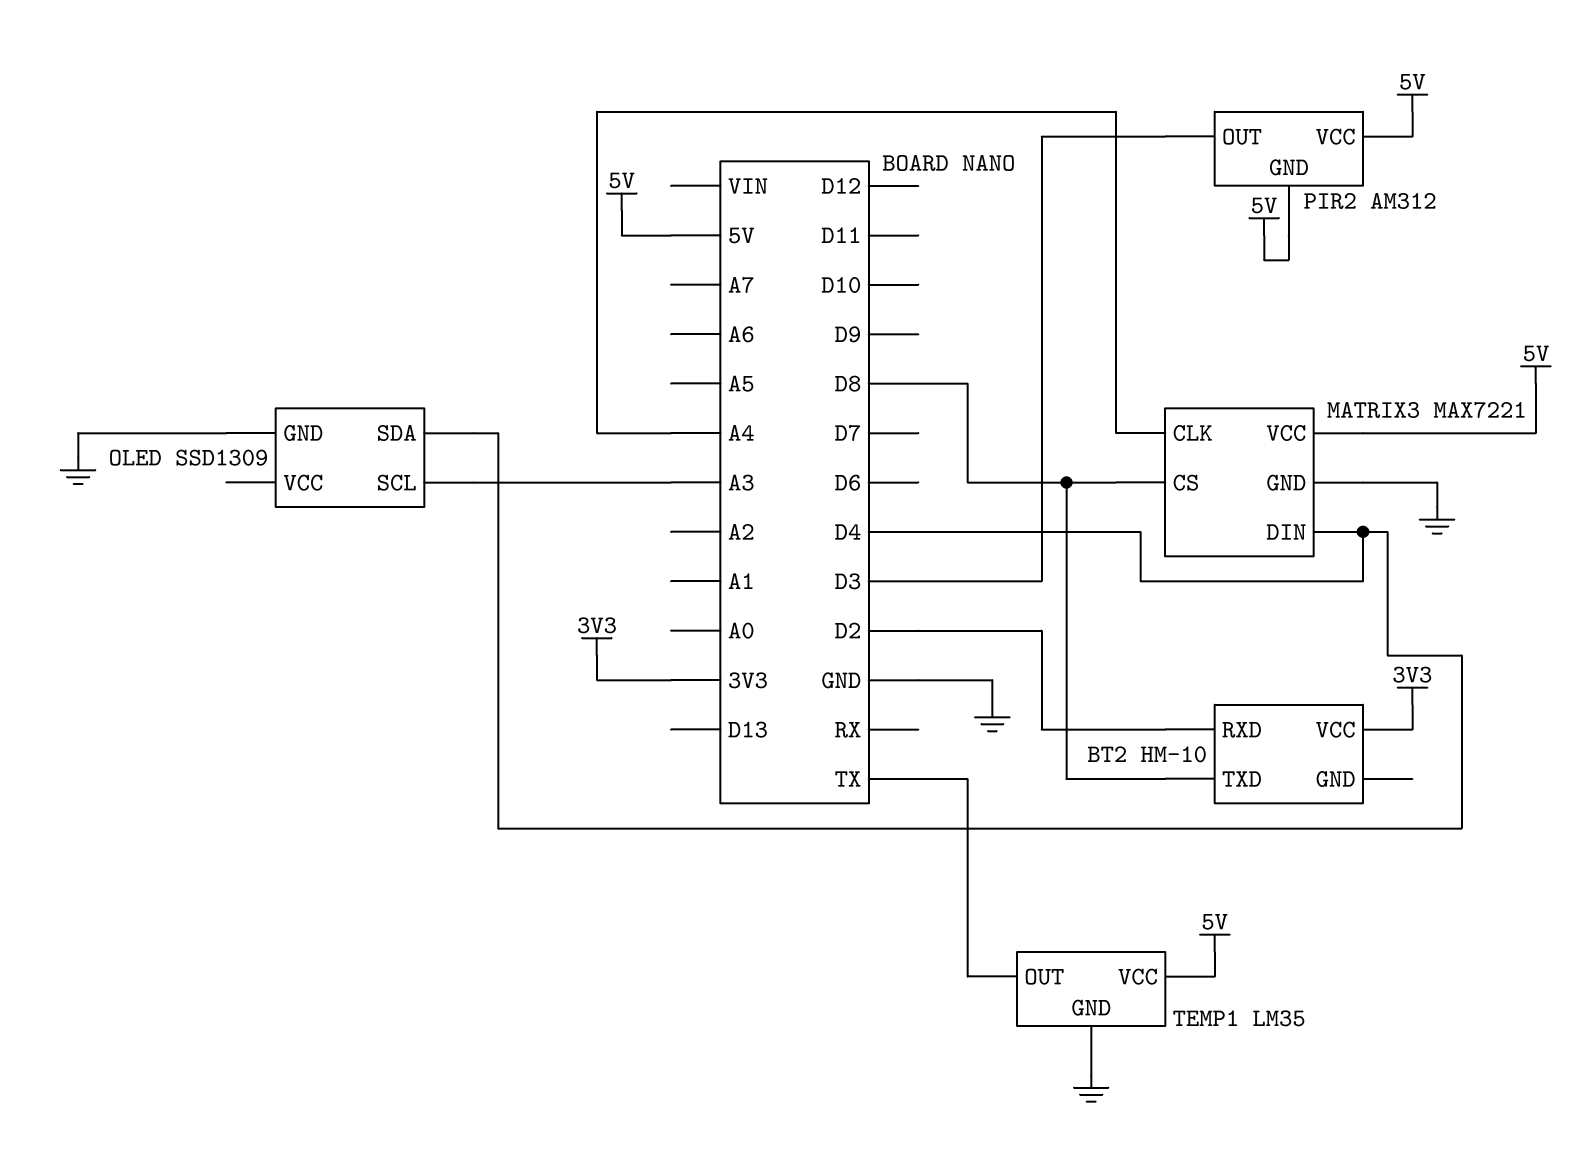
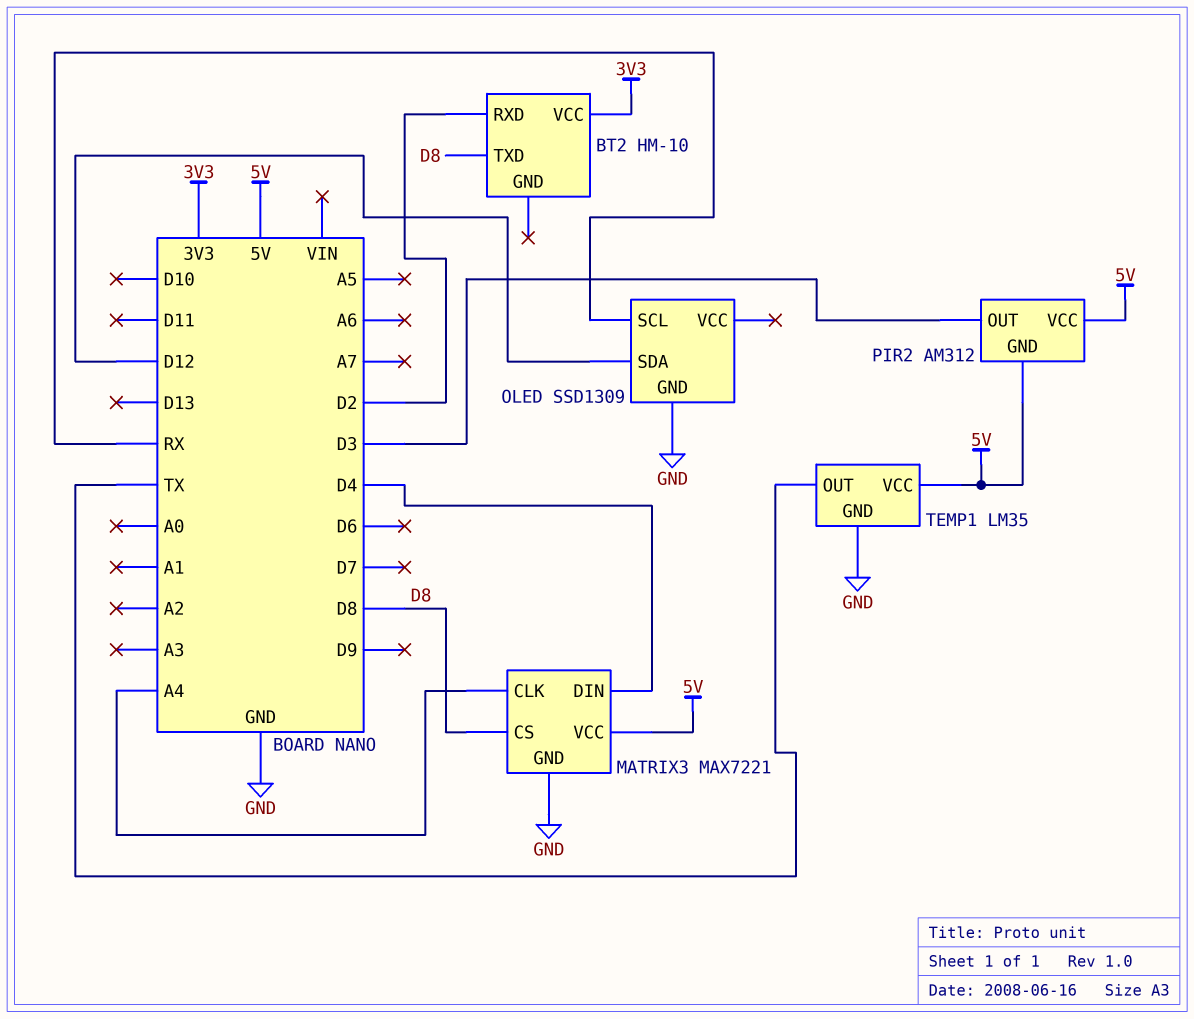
OLED pin SCL: A3 -> RX
OLED pin SDA: D4 -> D12

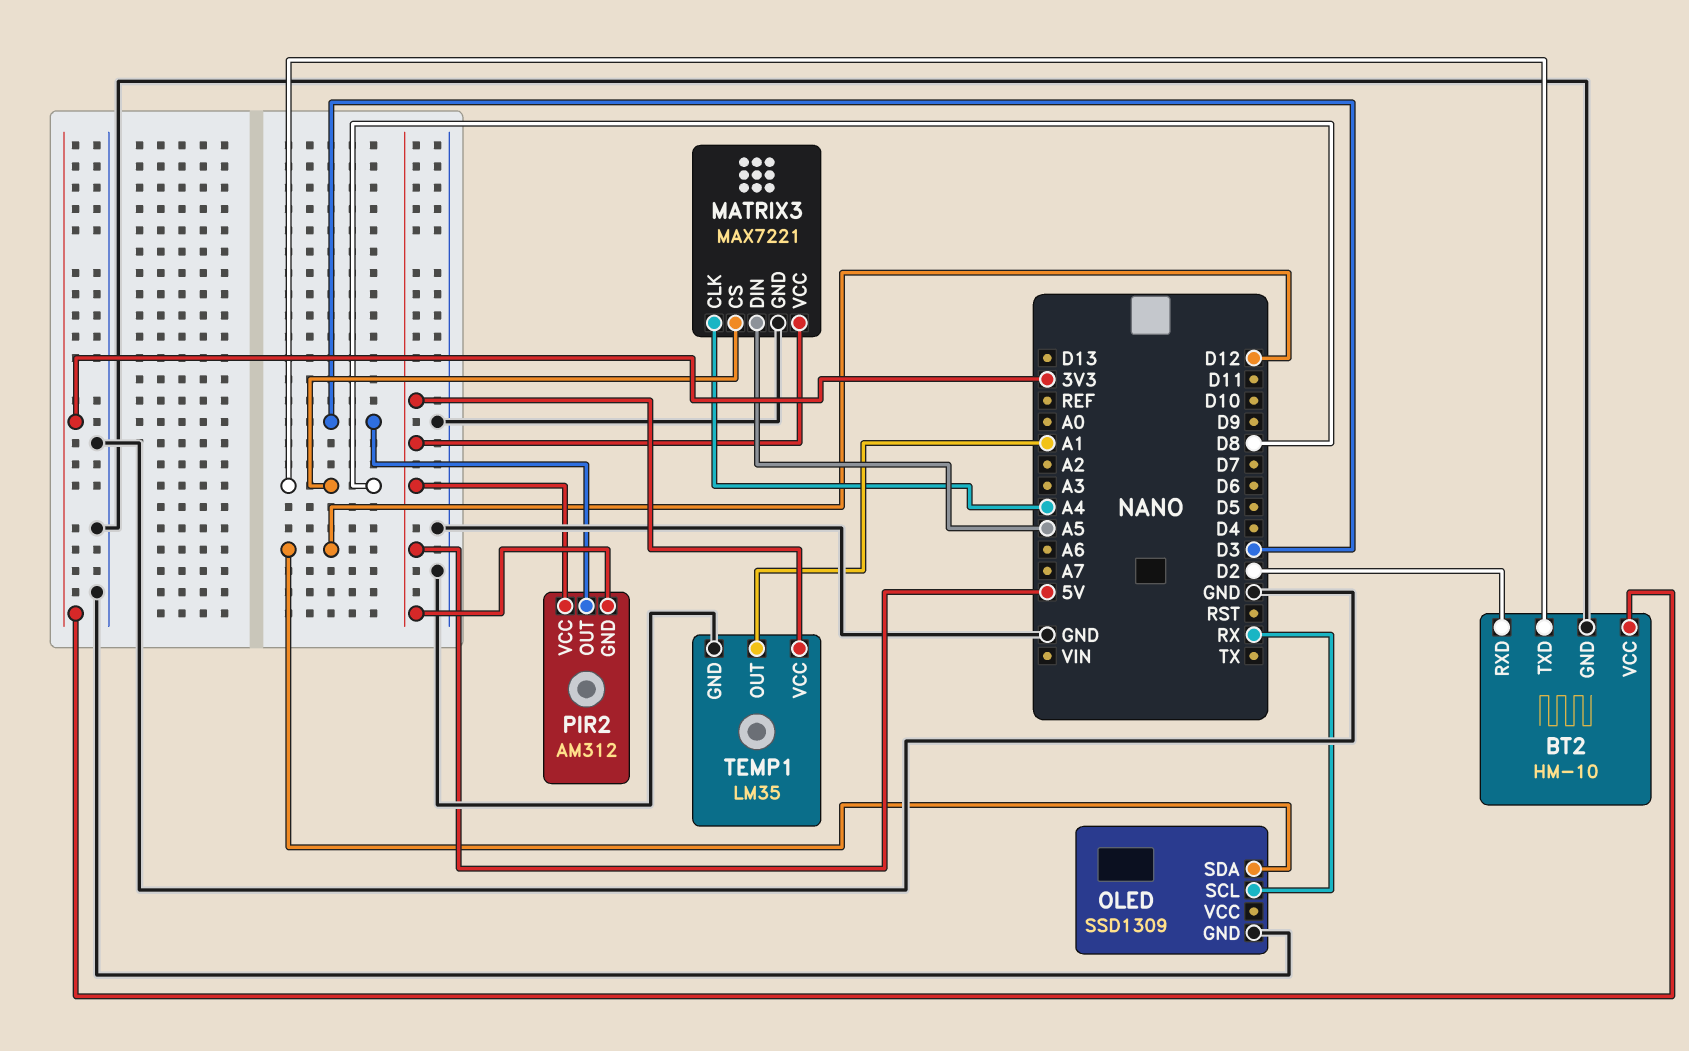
BT2 pin GND: none -> GND
MATRIX3 pin DIN: D4 -> A5
TEMP1 pin OUT: TX -> A1

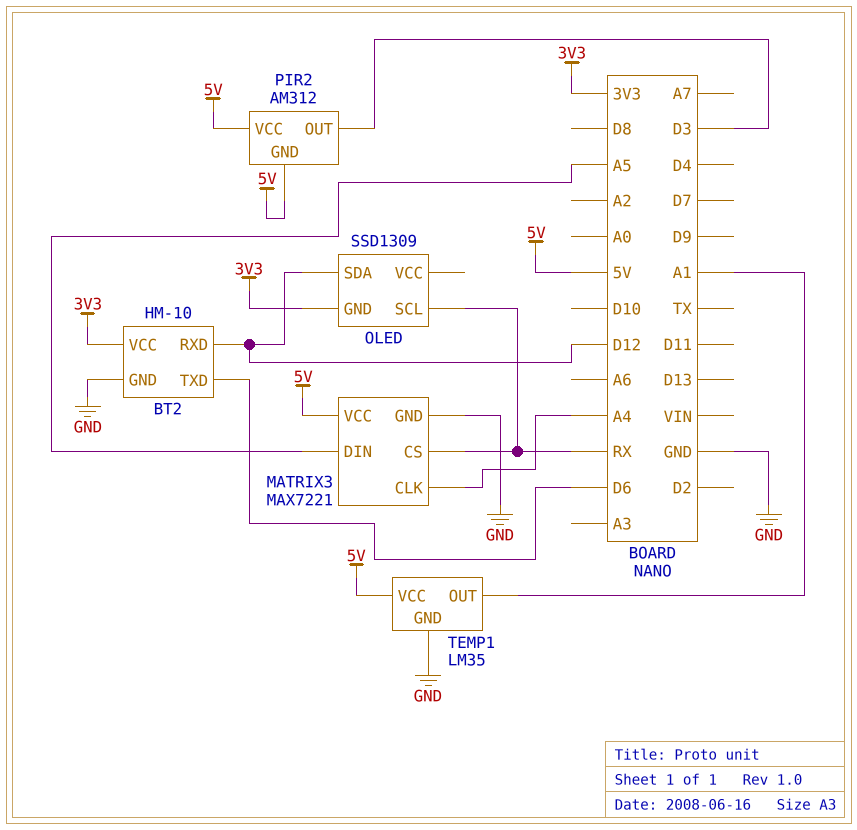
BT2 pin RXD: D2 -> D12
BT2 pin TXD: D8 -> D6
MATRIX3 pin CS: D8 -> RX
OLED pin GND: GND -> 3V3

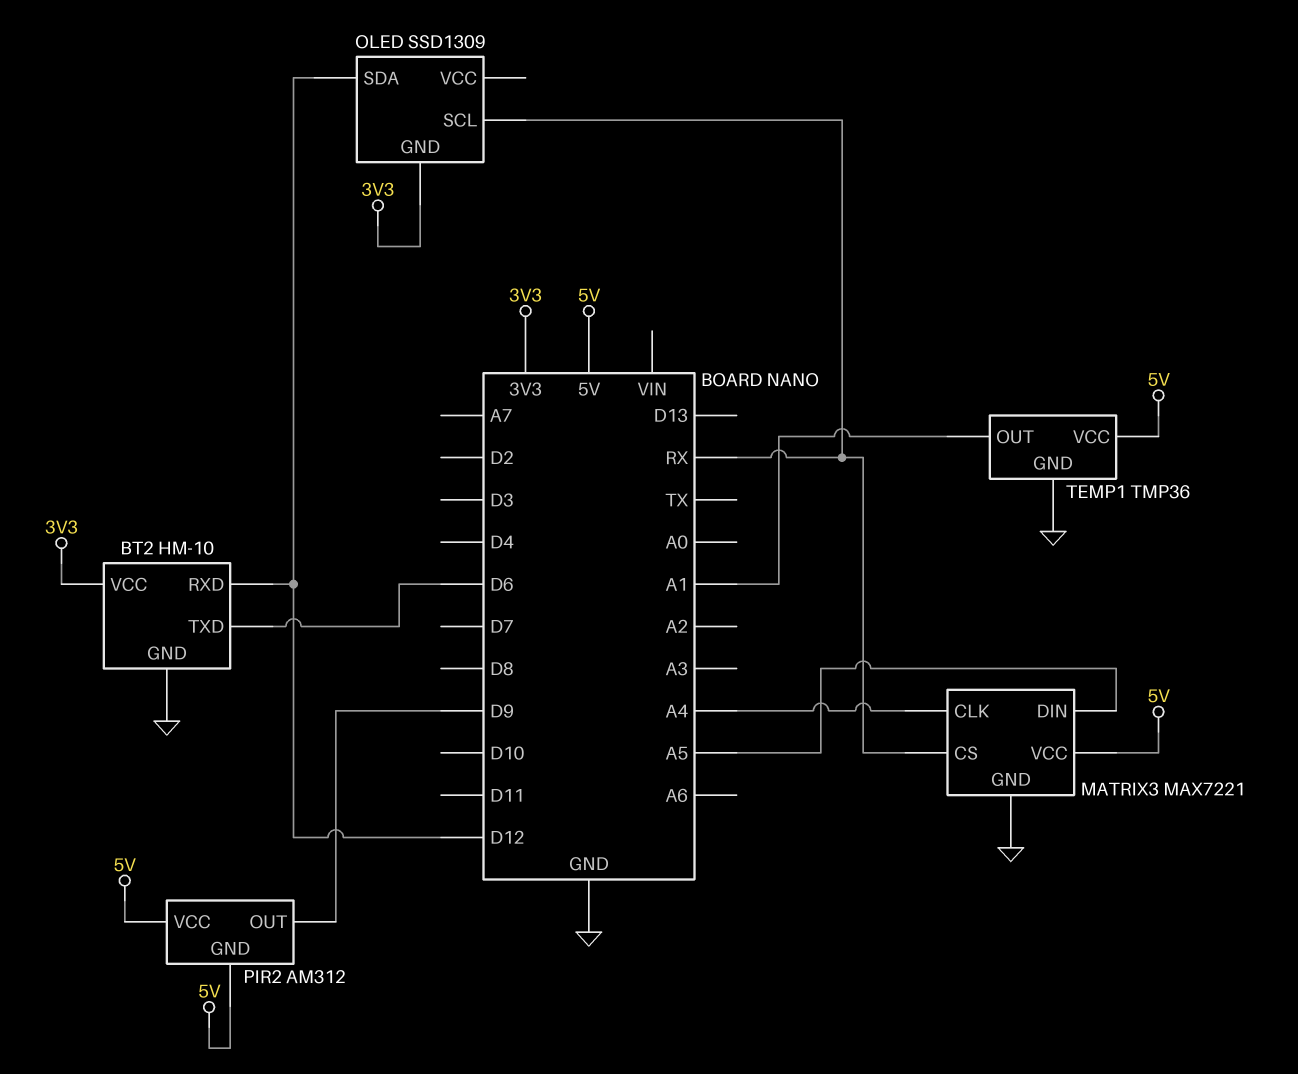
PIR2 pin OUT: D3 -> D9
TEMP1: LM35 -> TMP36

